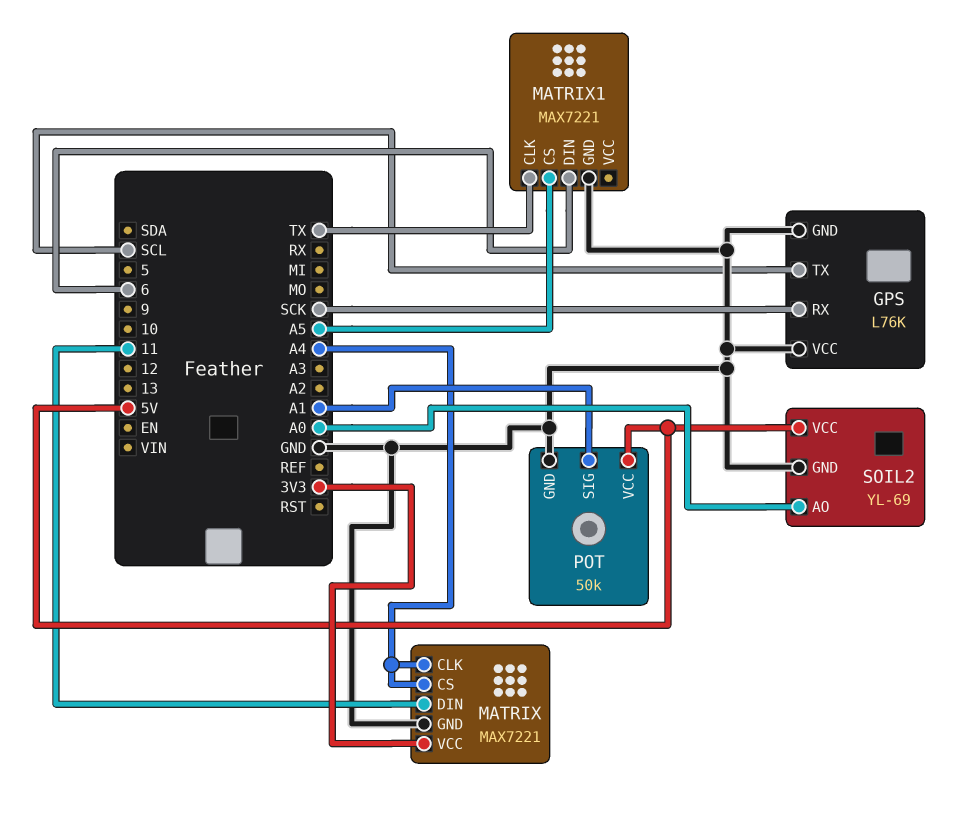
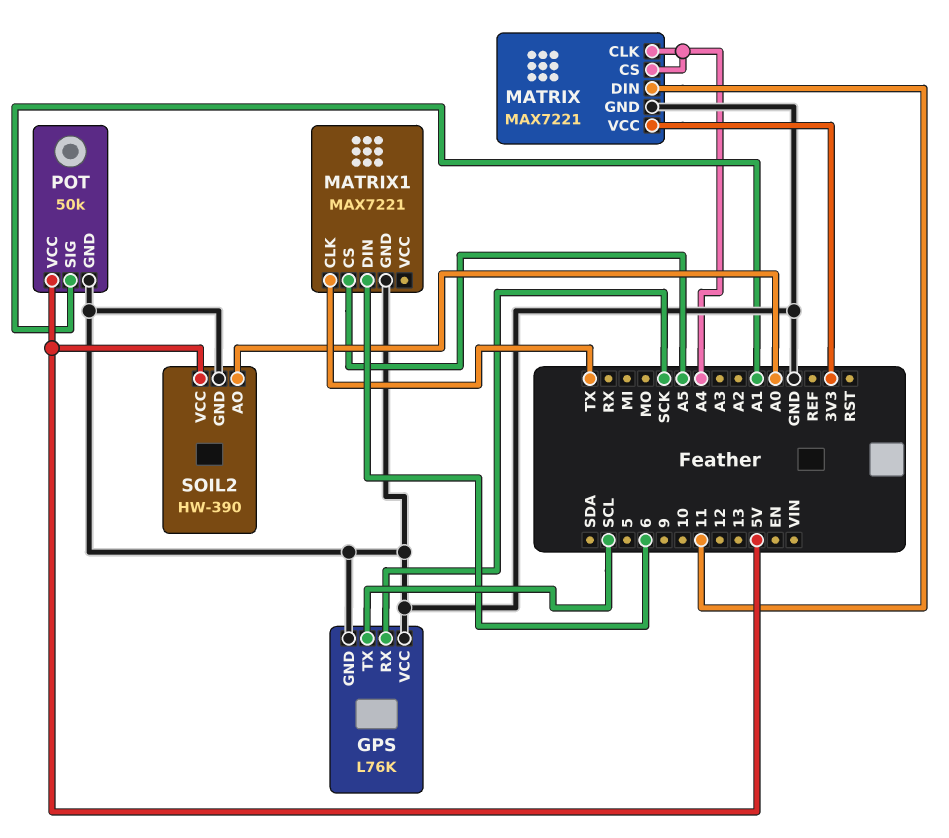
SOIL2: YL-69 -> HW-390

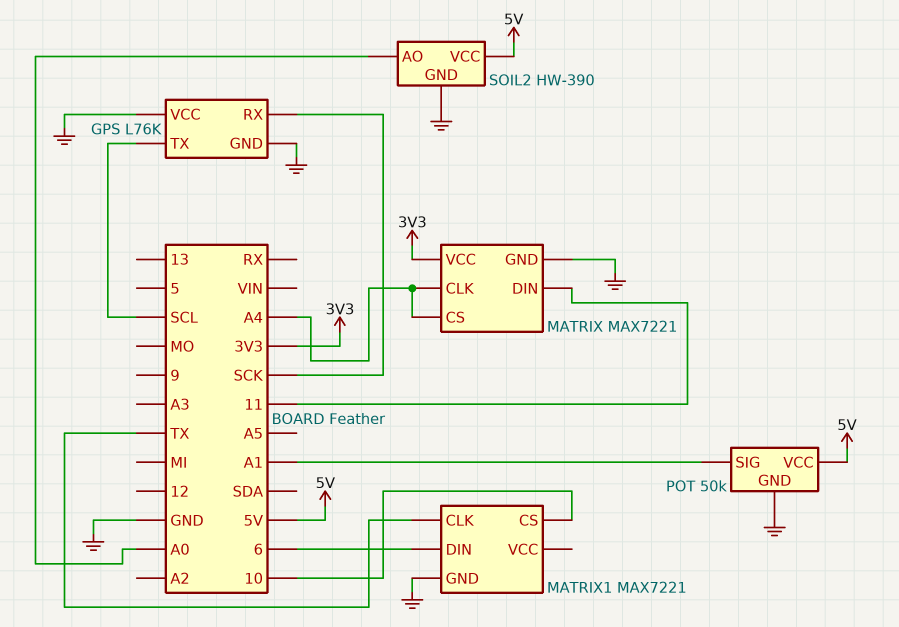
MATRIX1 pin CS: A5 -> 10

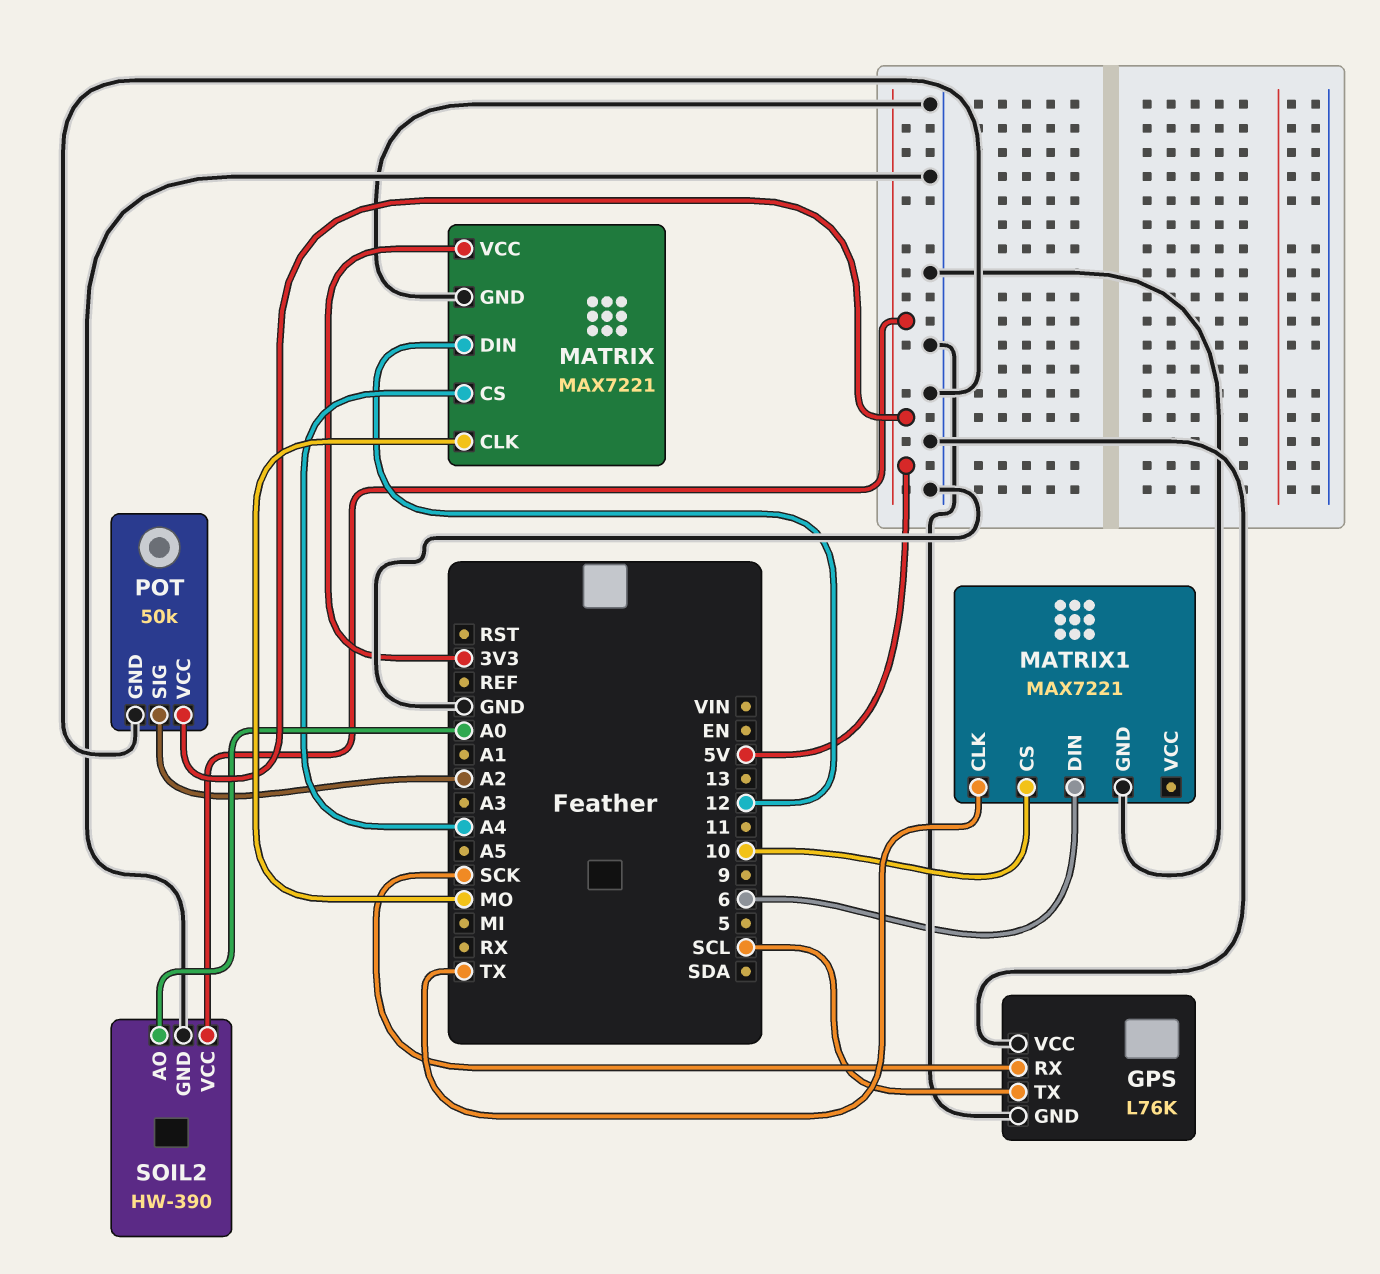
MATRIX pin CLK: A4 -> MO
MATRIX pin DIN: 11 -> 12
POT pin SIG: A1 -> A2

